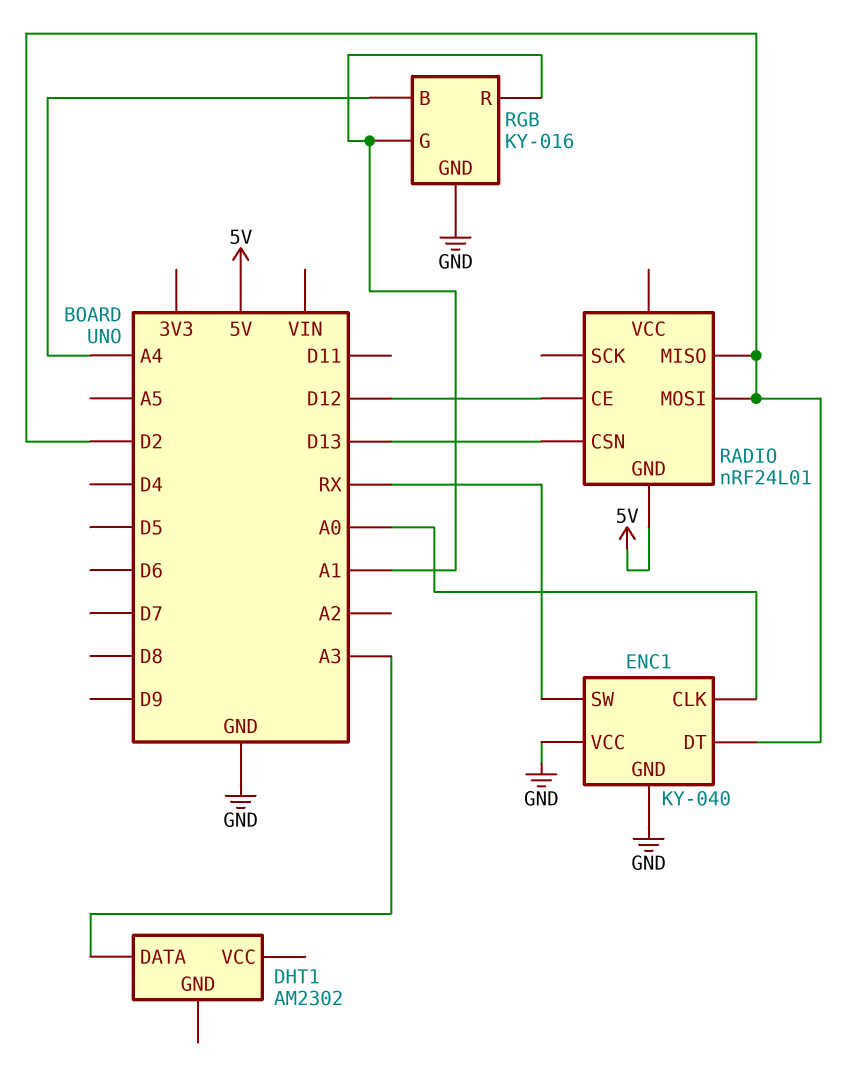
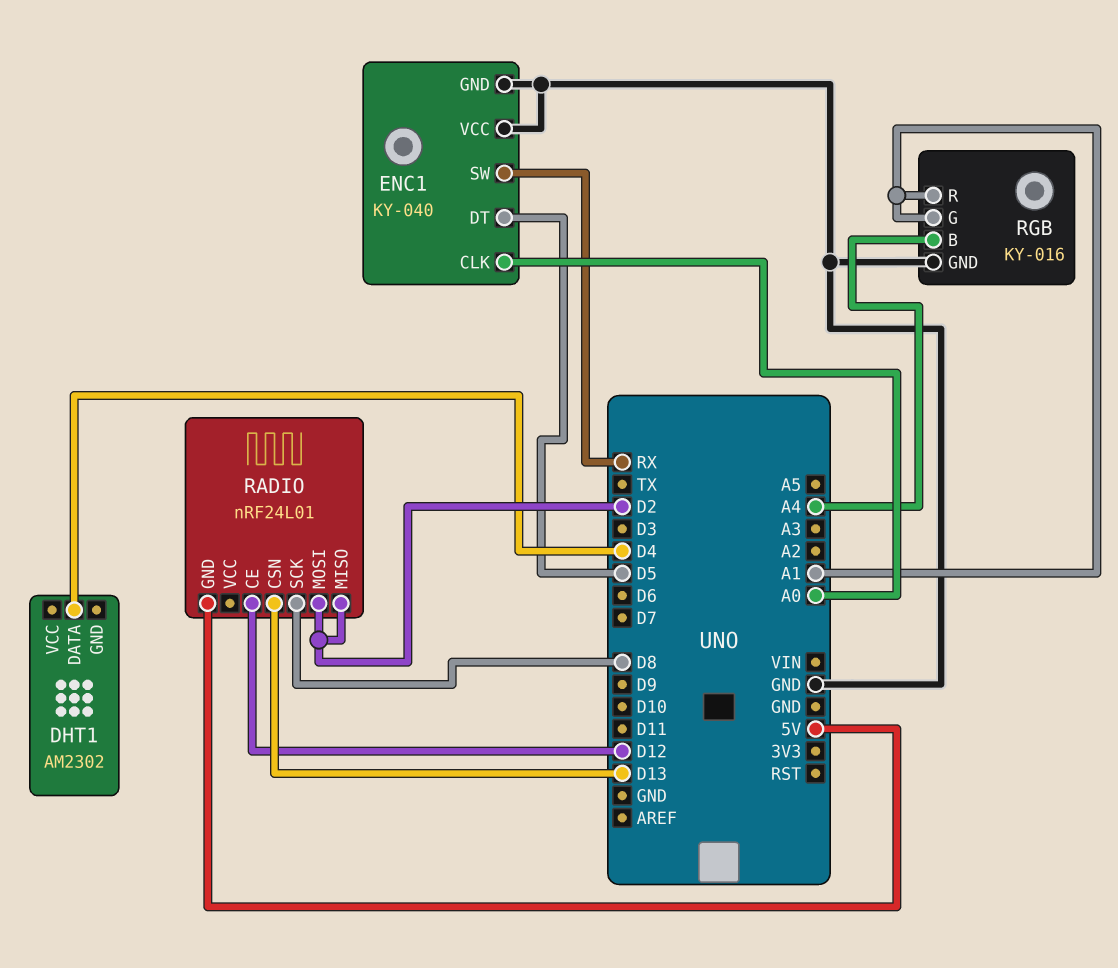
DHT1 pin DATA: A3 -> D4
ENC1 pin DT: D2 -> D5
RADIO pin SCK: none -> D8

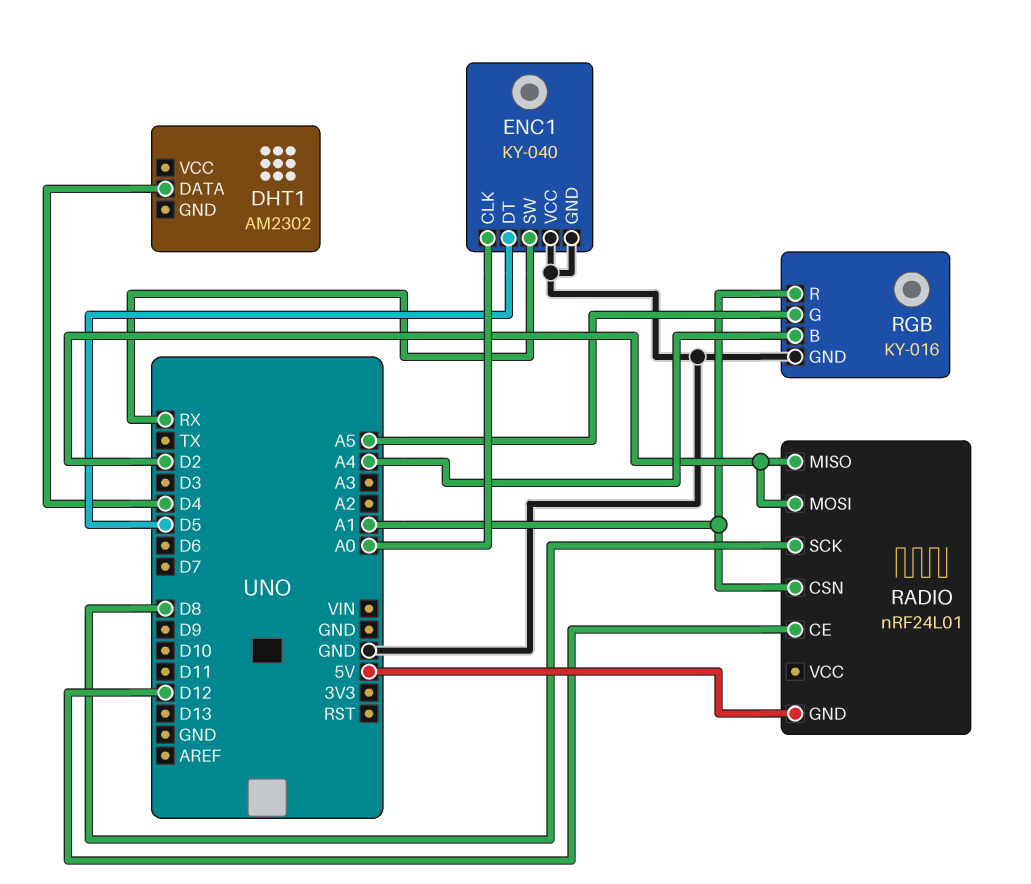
RADIO pin CSN: D13 -> A1
RGB pin G: A1 -> A5

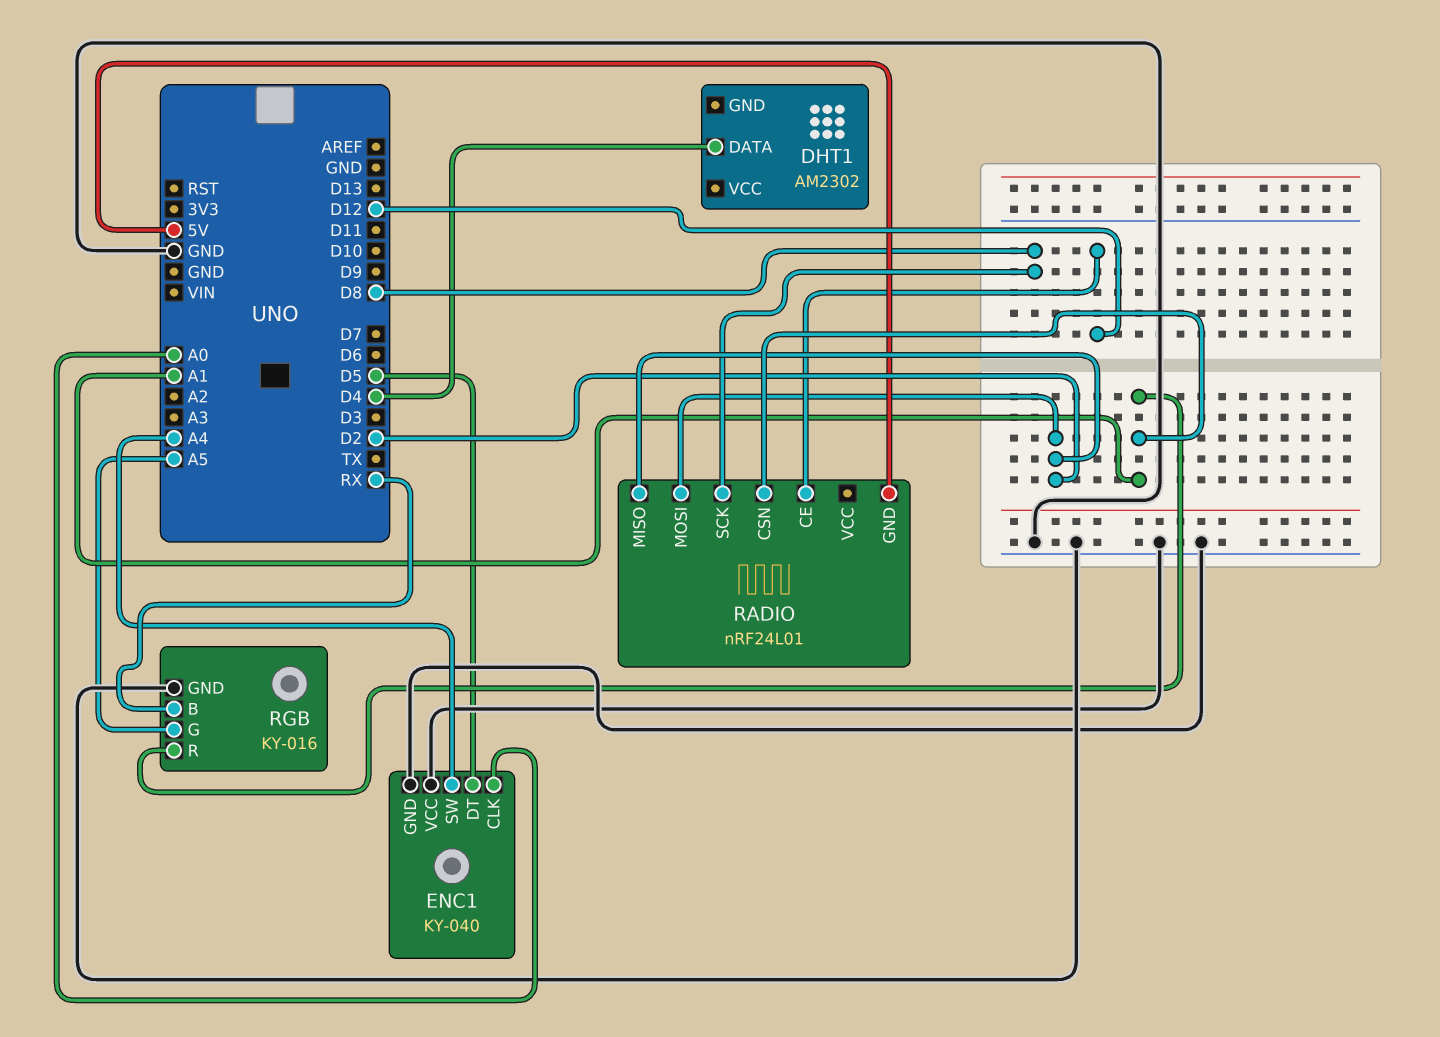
ENC1 pin SW: RX -> A4
RGB pin B: A4 -> RX

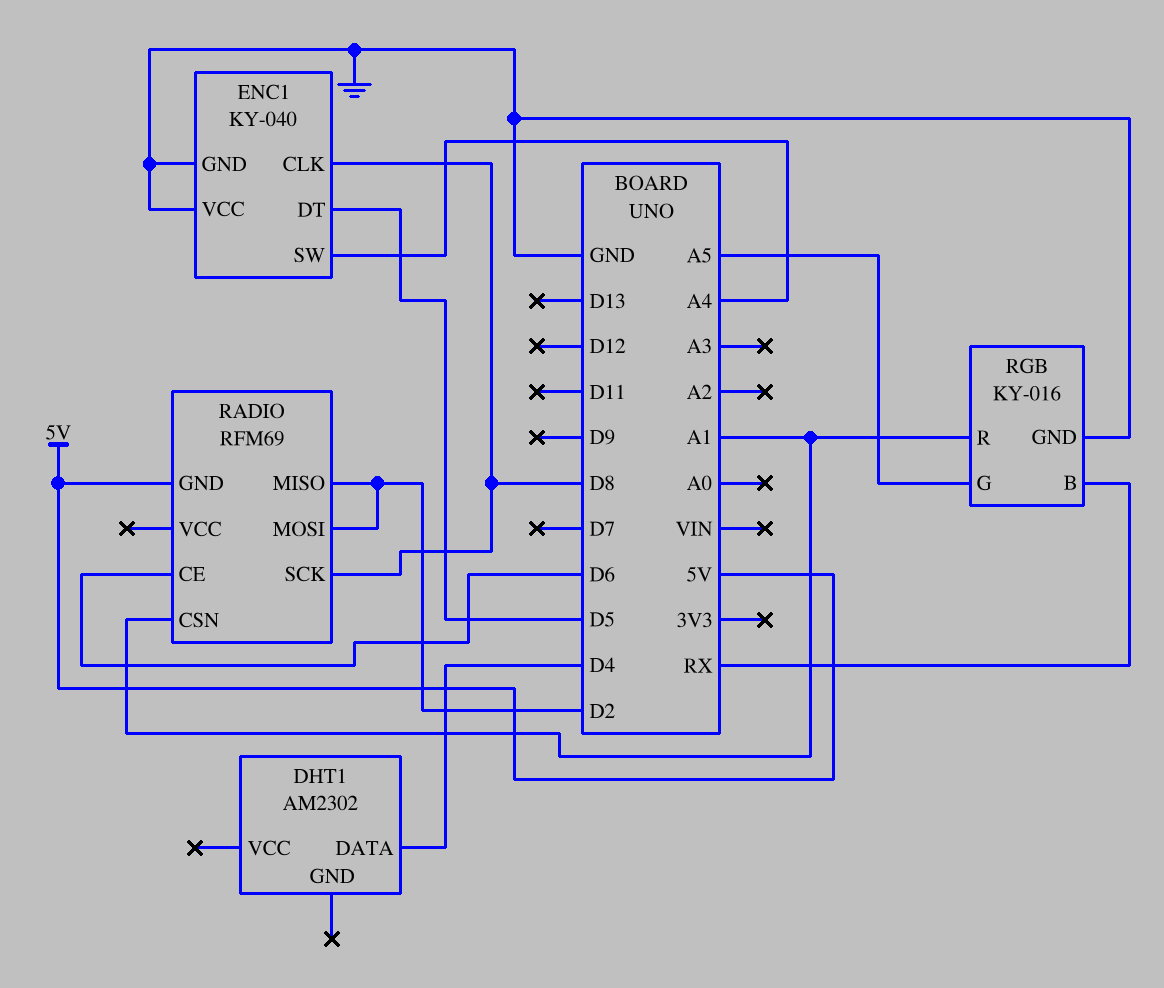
ENC1 pin CLK: A0 -> D8
RADIO: nRF24L01 -> RFM69
RADIO pin CE: D12 -> D6

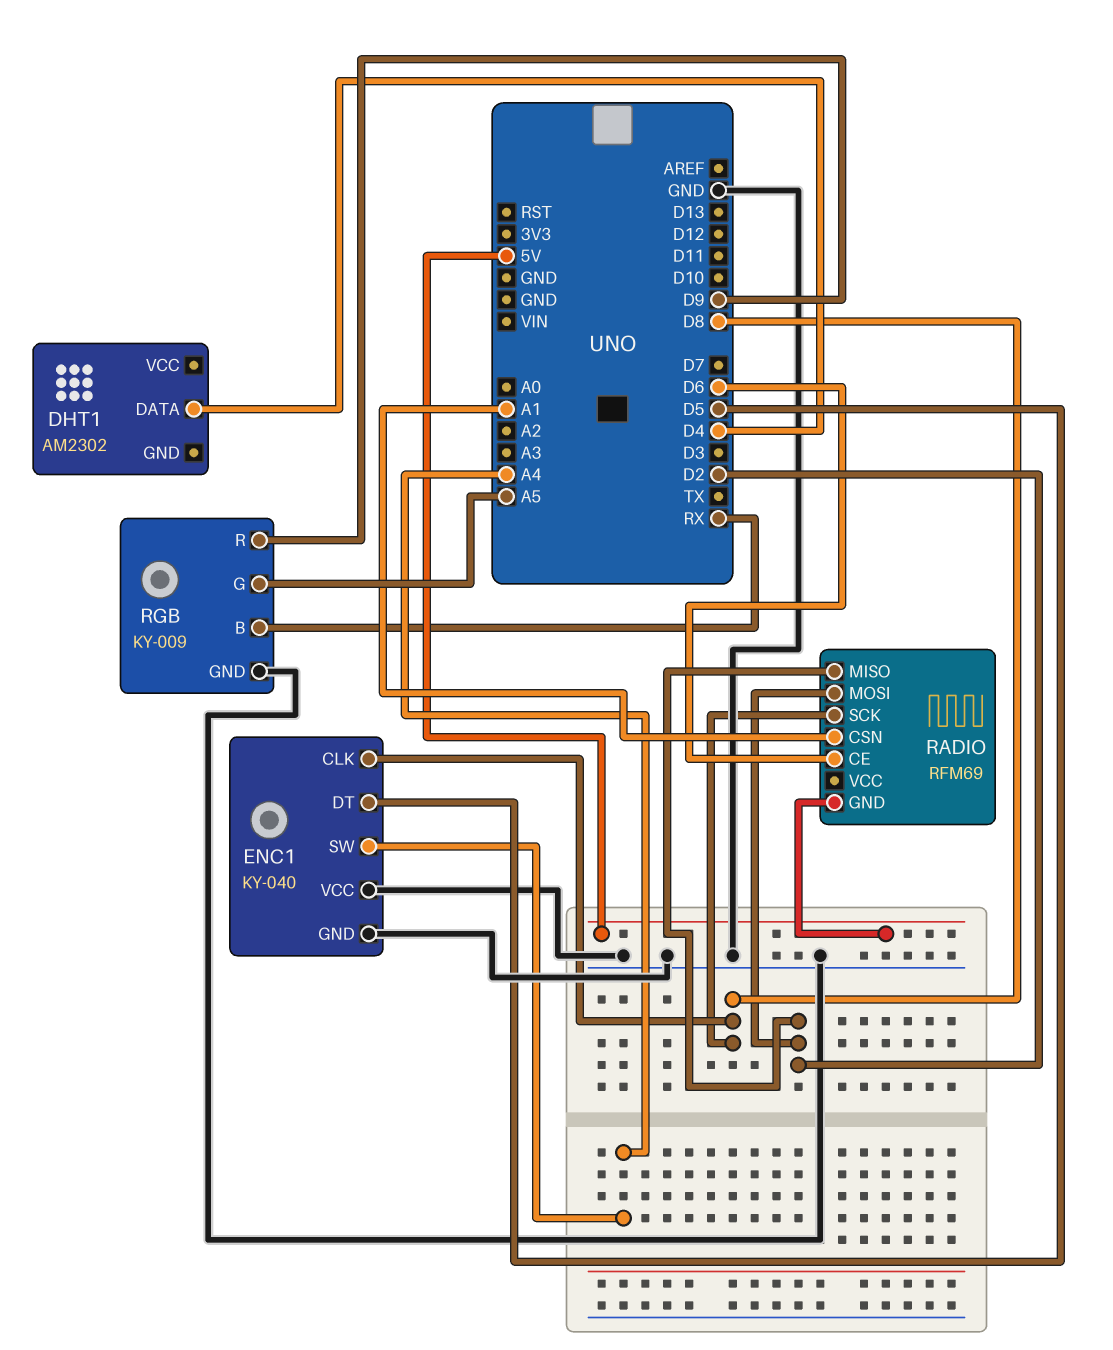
RGB: KY-016 -> KY-009
RGB pin R: A1 -> D9

